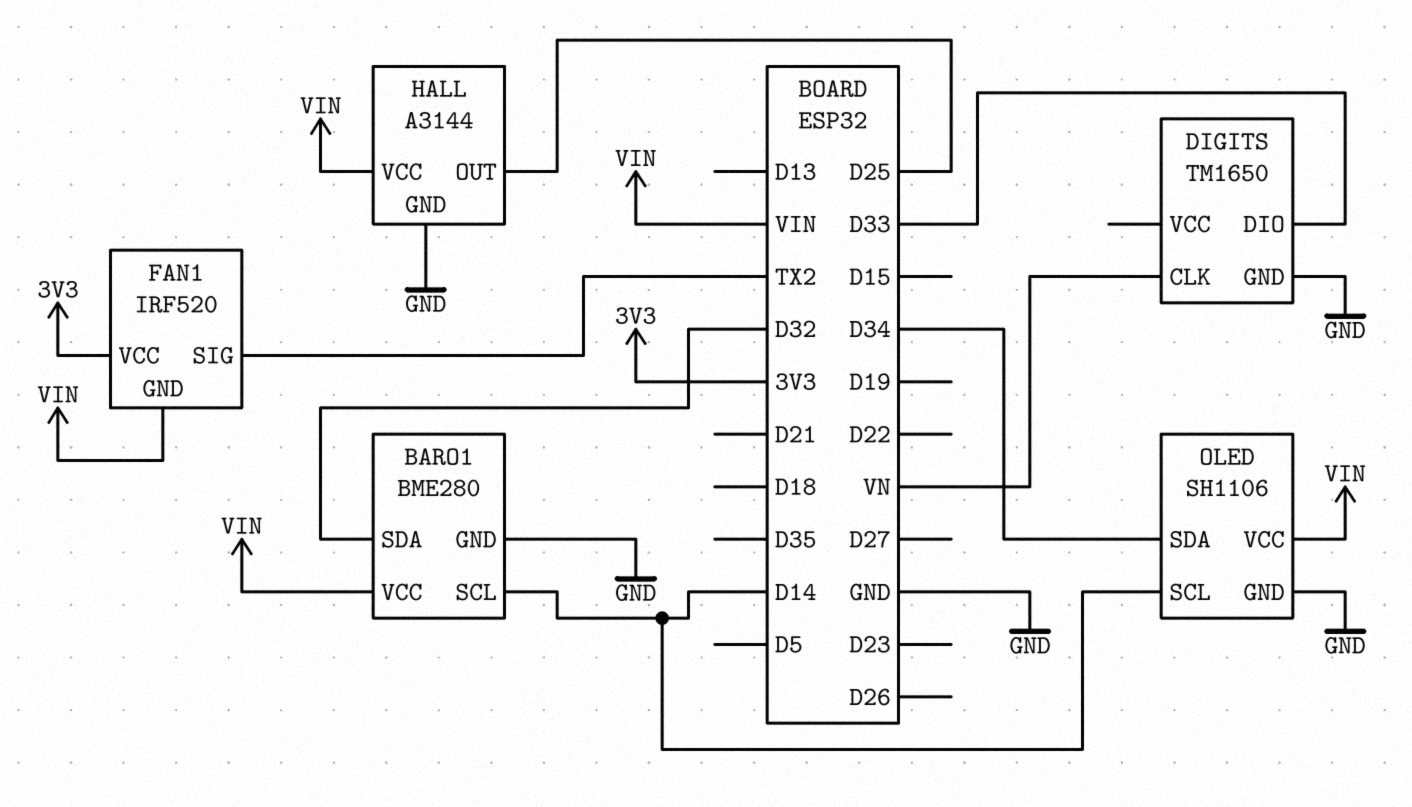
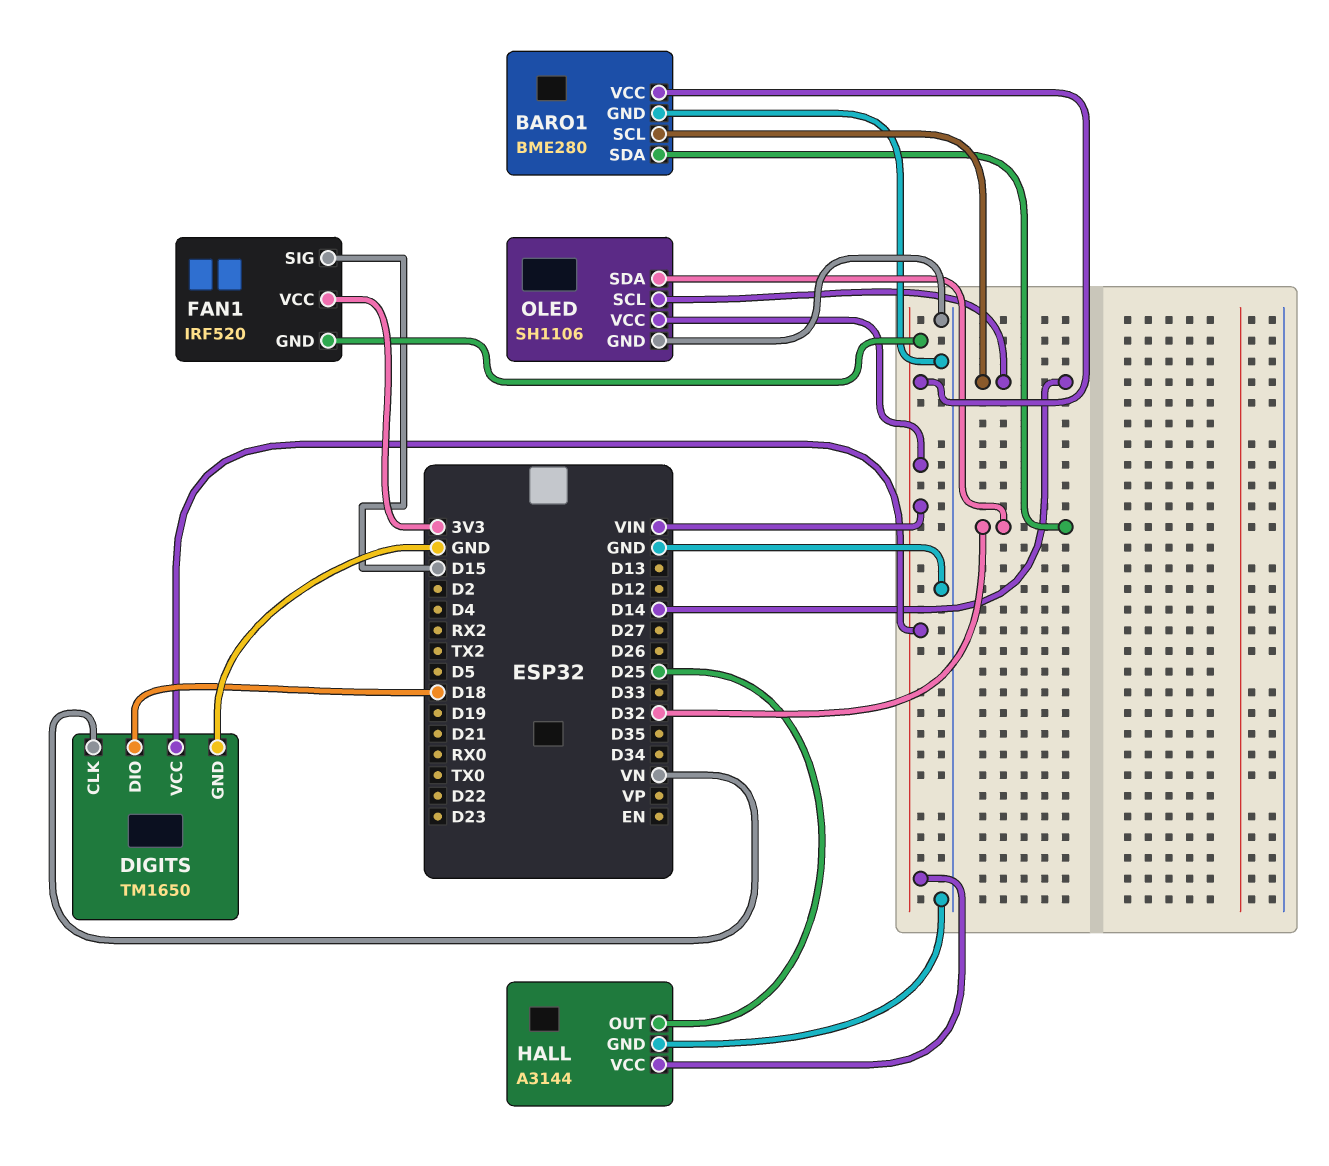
DIGITS pin DIO: D33 -> D18
DIGITS pin VCC: none -> VIN
FAN1 pin SIG: TX2 -> D15
OLED pin SDA: D34 -> D32

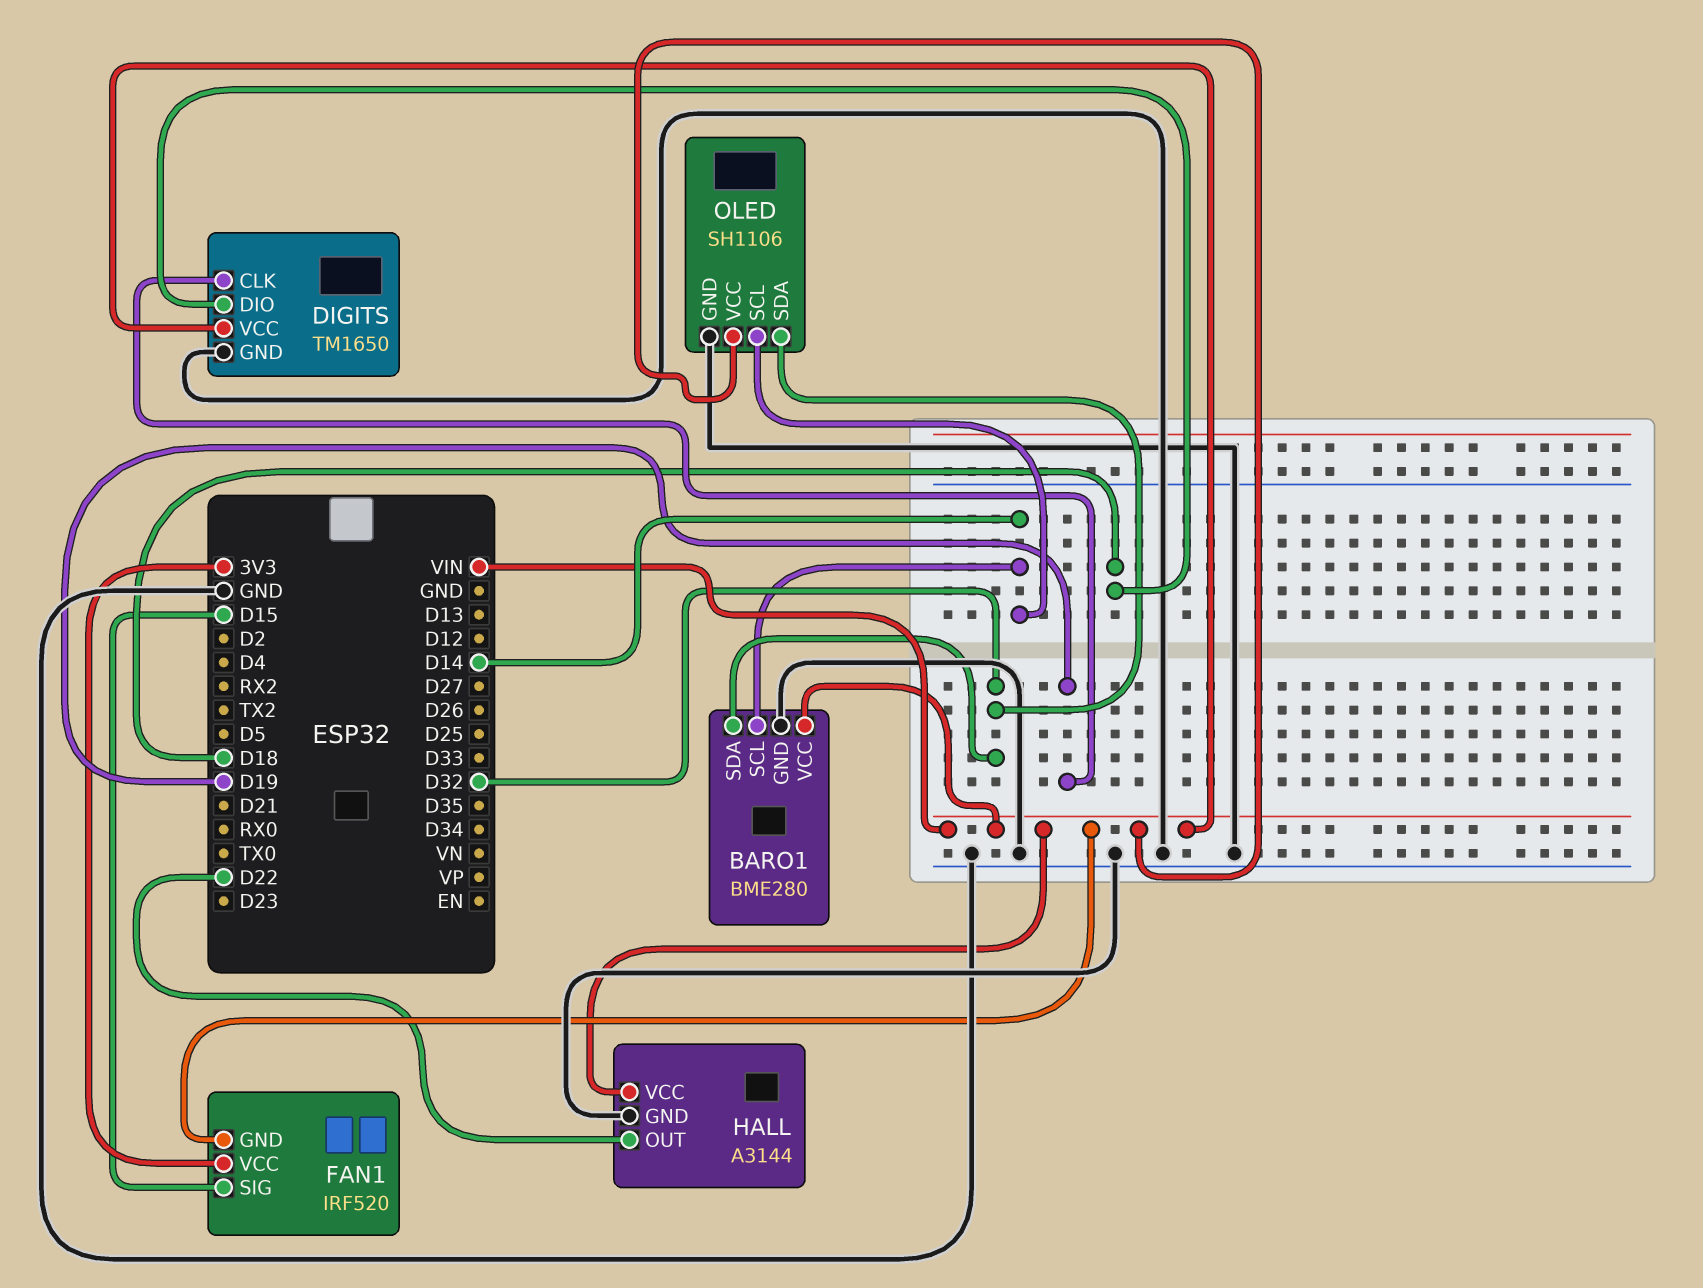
DIGITS pin CLK: VN -> D19
HALL pin OUT: D25 -> D22

